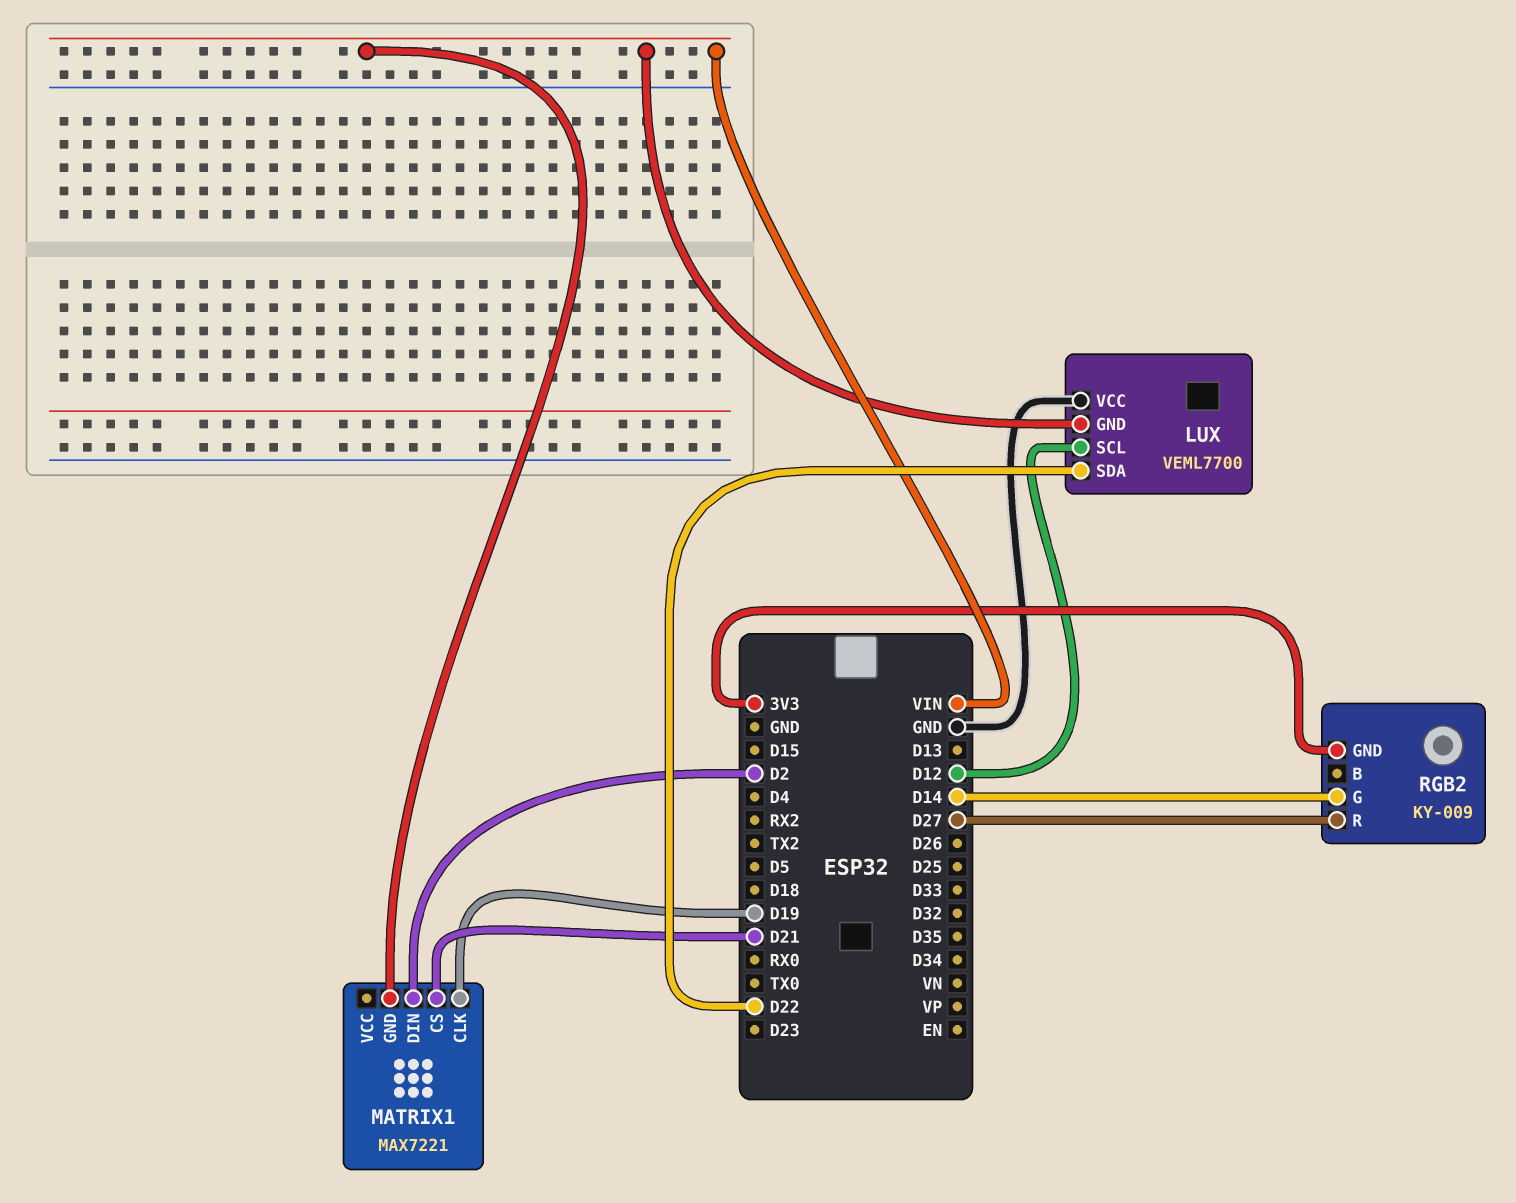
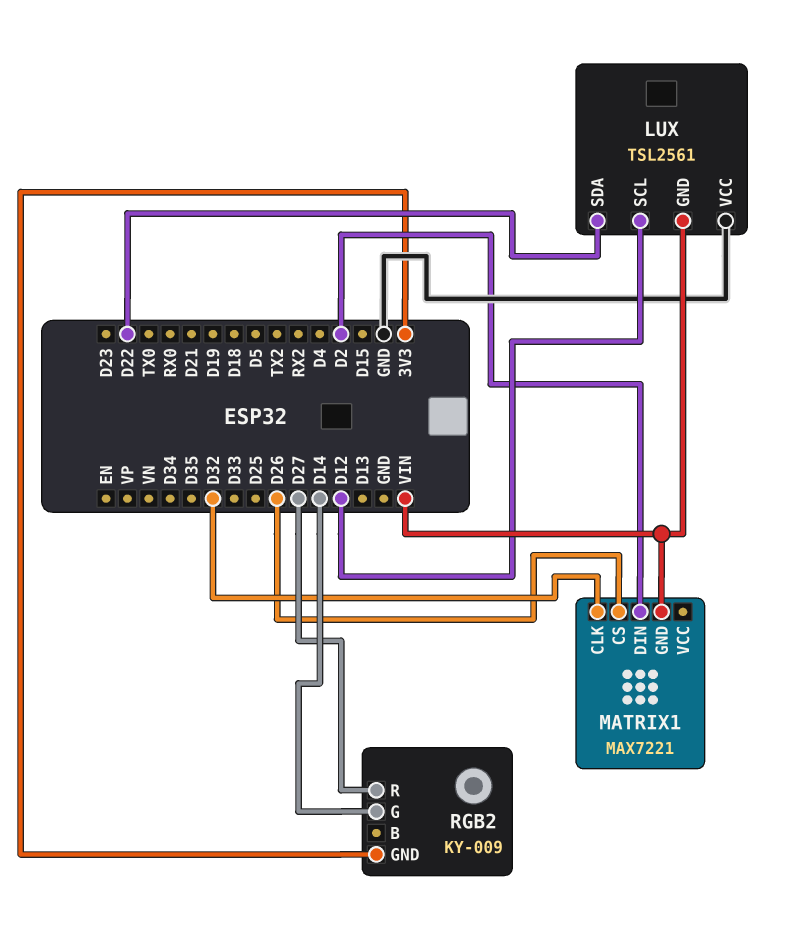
LUX: VEML7700 -> TSL2561
MATRIX1 pin CLK: D19 -> D32
MATRIX1 pin CS: D21 -> D26

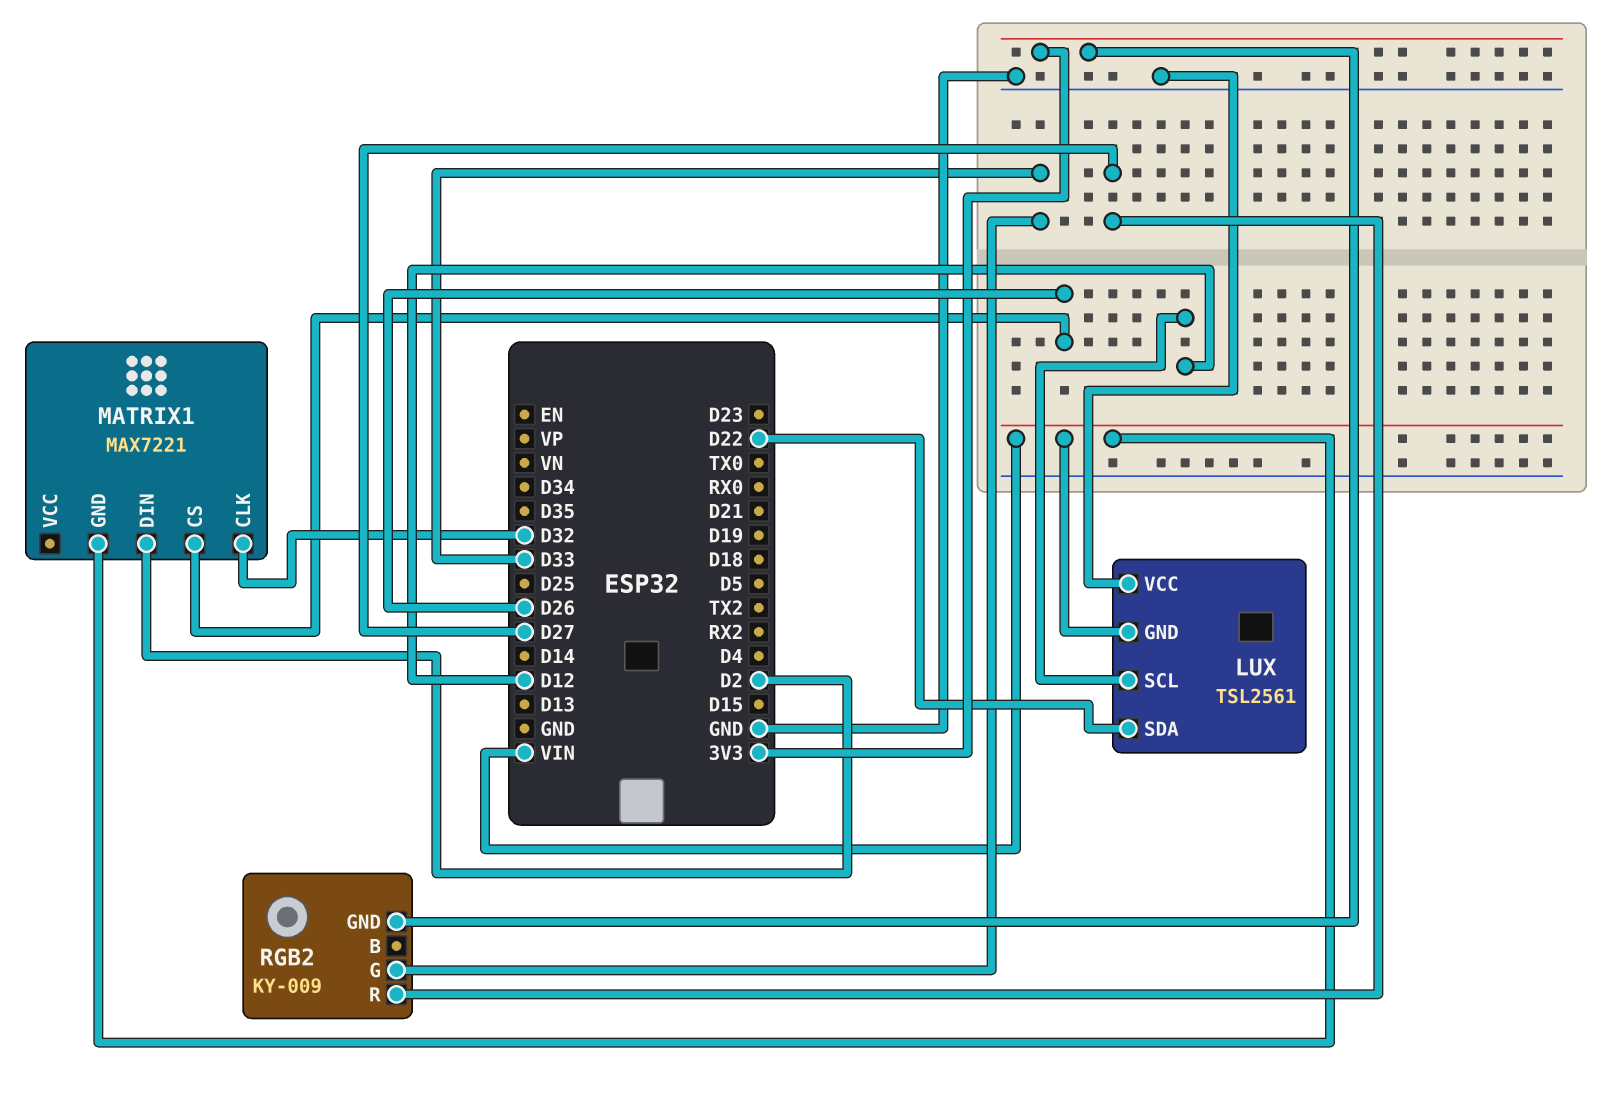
RGB2 pin G: D14 -> D33

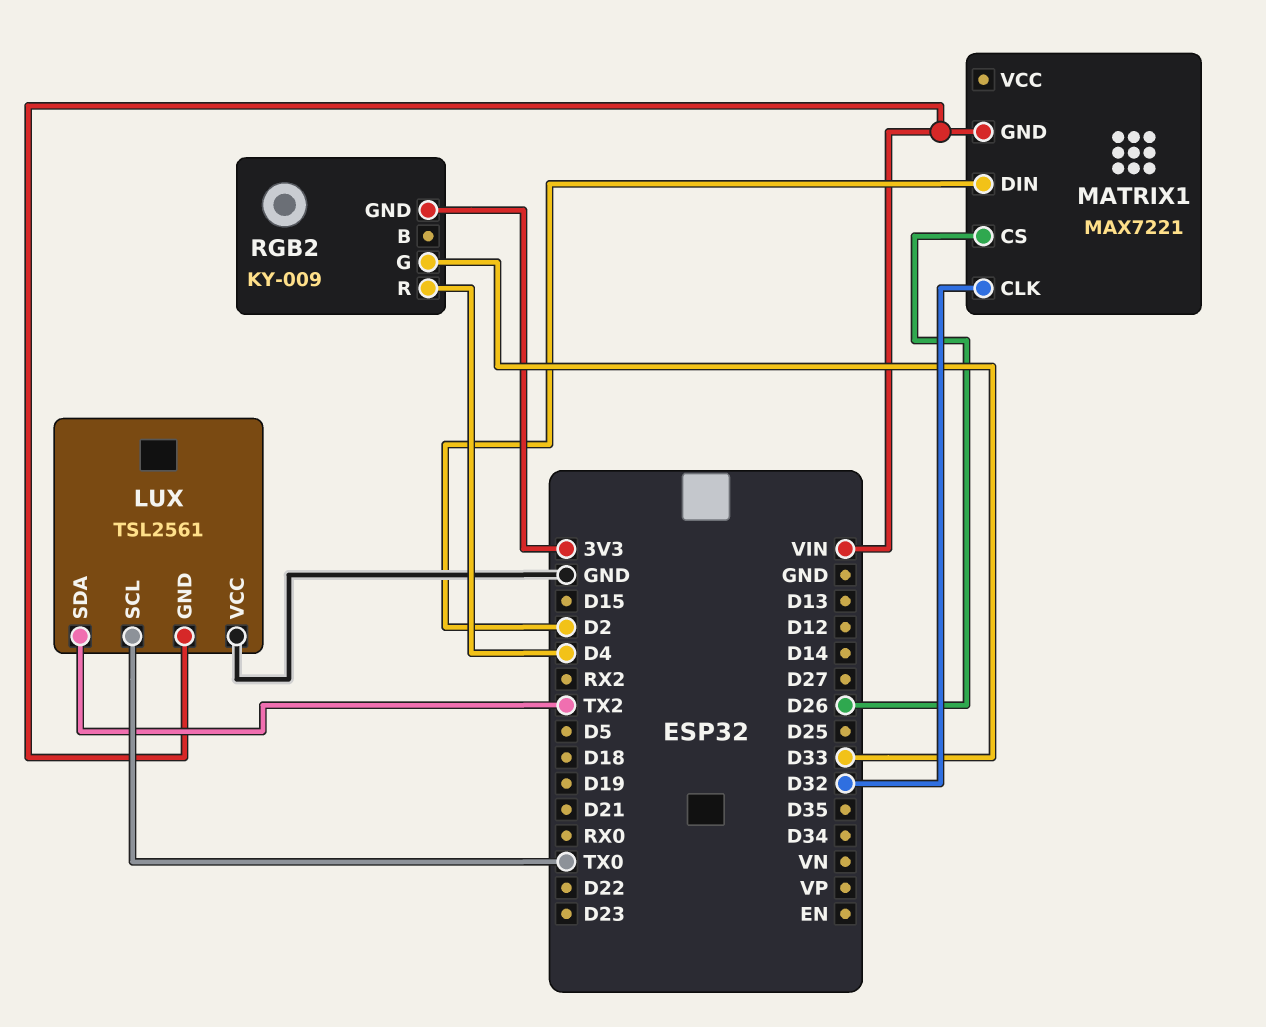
LUX pin SCL: D12 -> TX0
LUX pin SDA: D22 -> TX2
RGB2 pin R: D27 -> D4

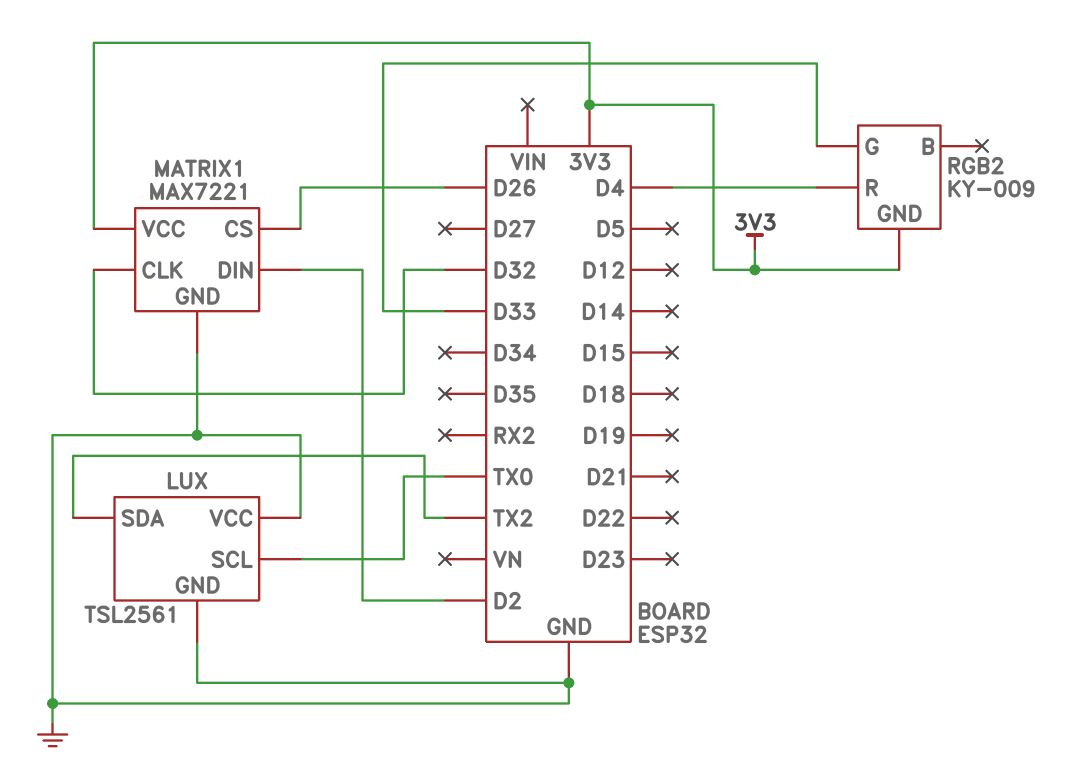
LUX pin GND: VIN -> GND
MATRIX1 pin GND: VIN -> GND
MATRIX1 pin VCC: none -> 3V3

